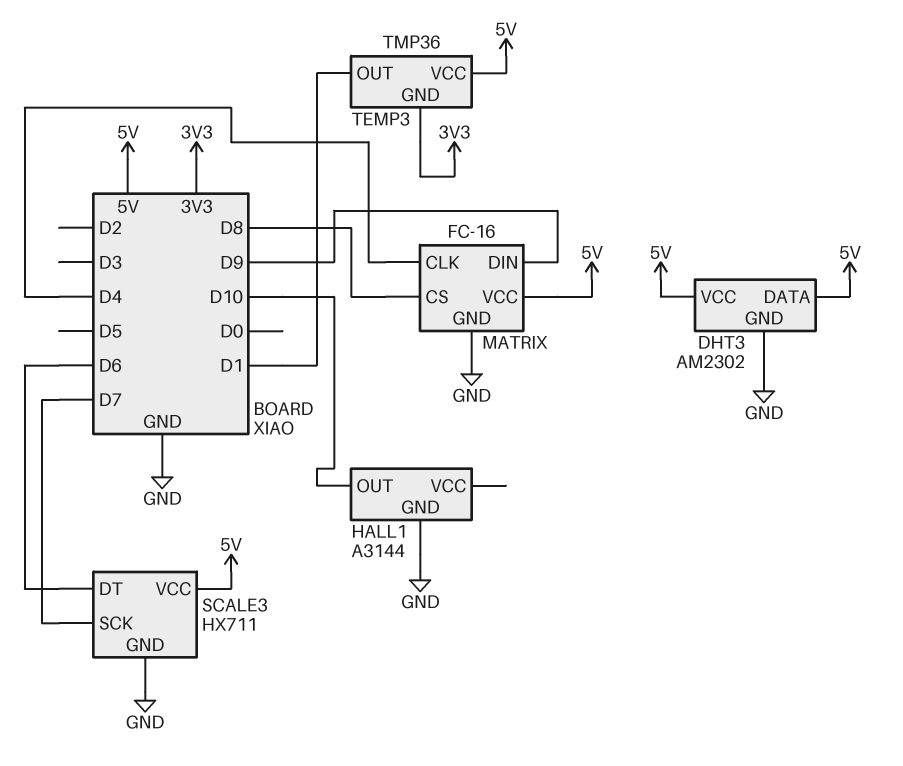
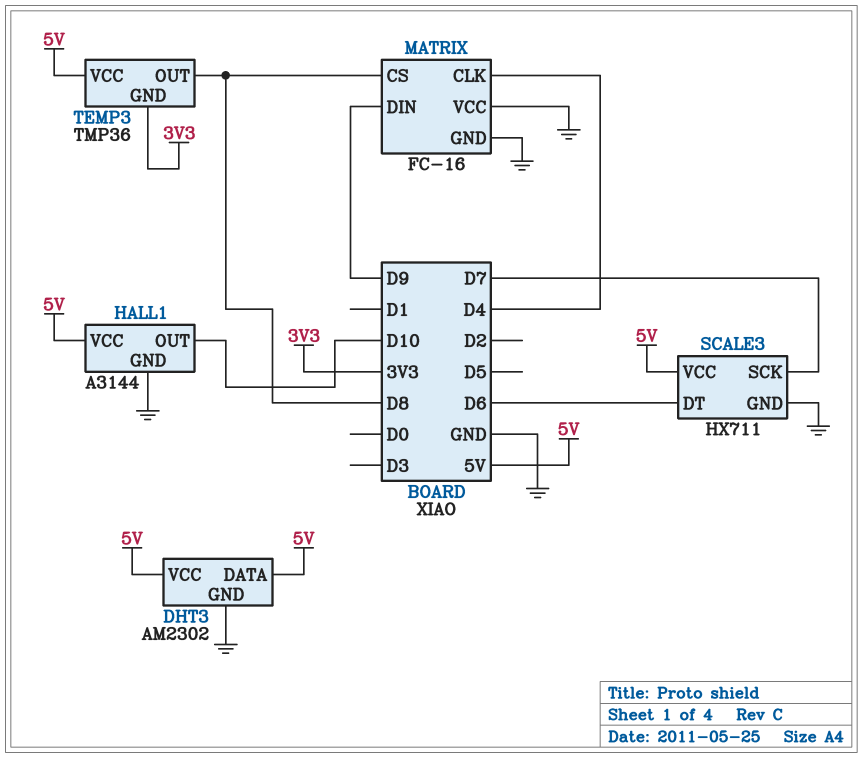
HALL1 pin VCC: none -> 5V
MATRIX pin VCC: 5V -> GND
TEMP3 pin OUT: D1 -> D8

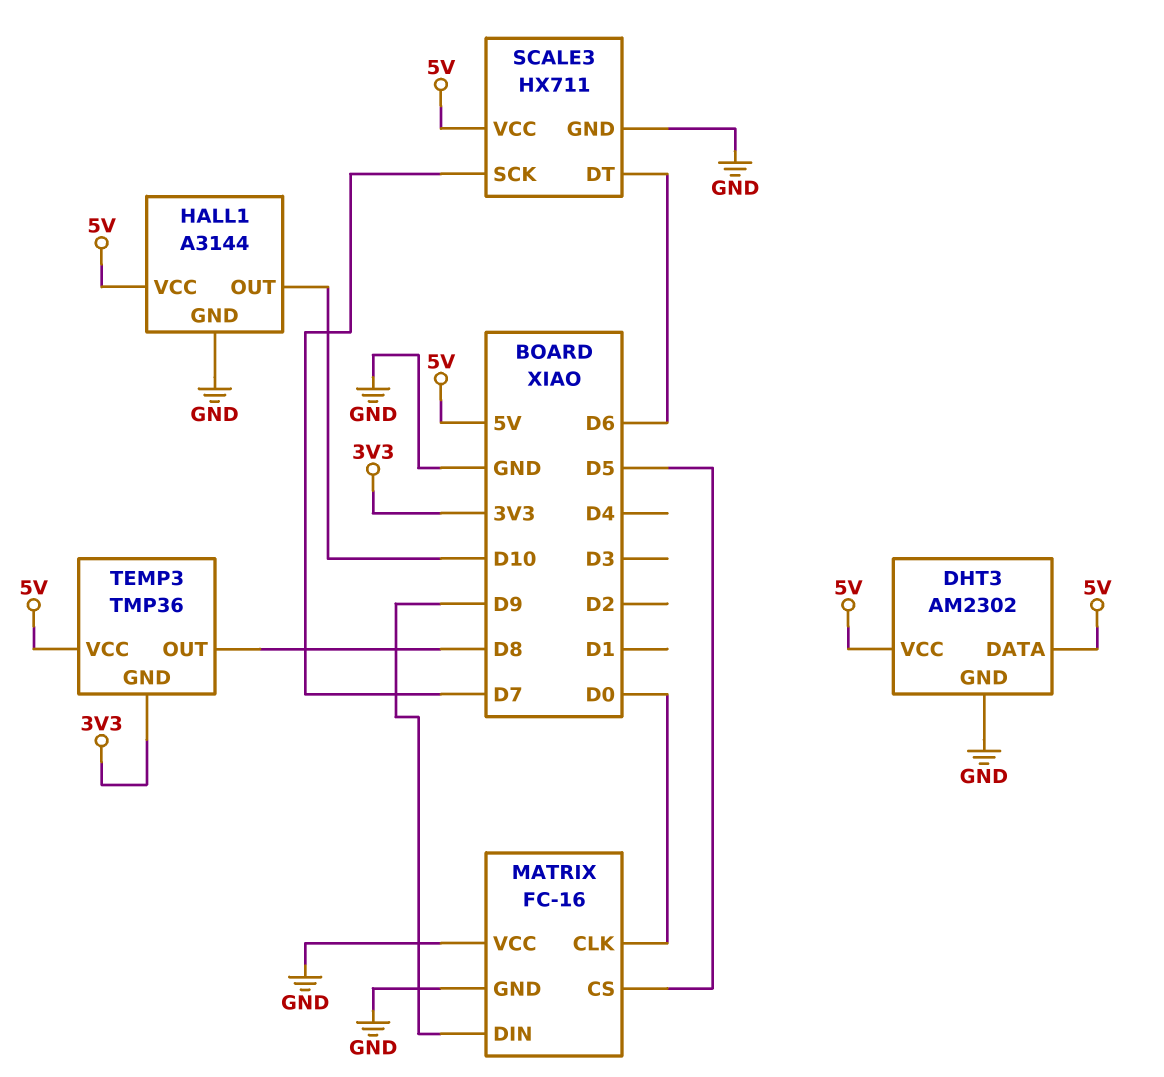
MATRIX pin CLK: D4 -> D0
MATRIX pin CS: D8 -> D5

